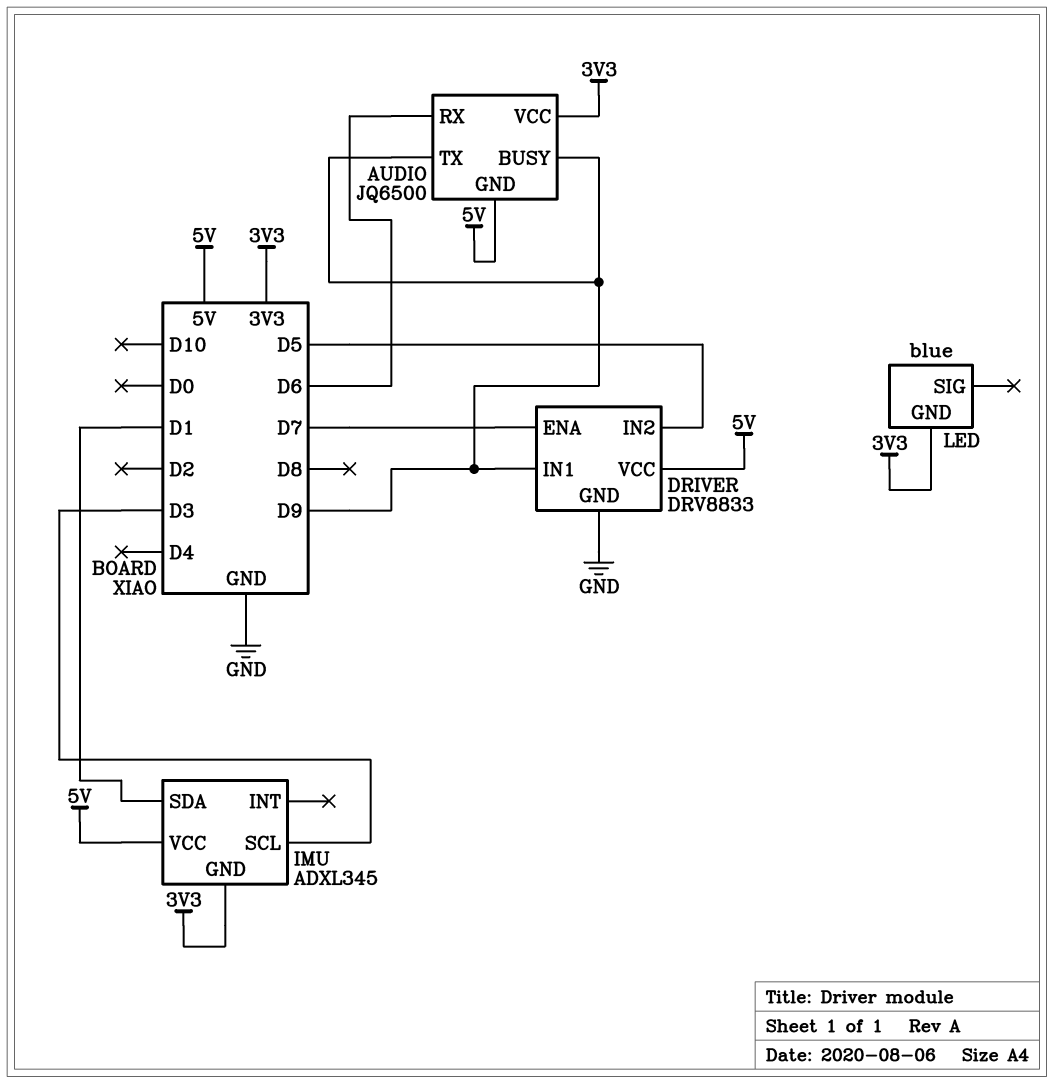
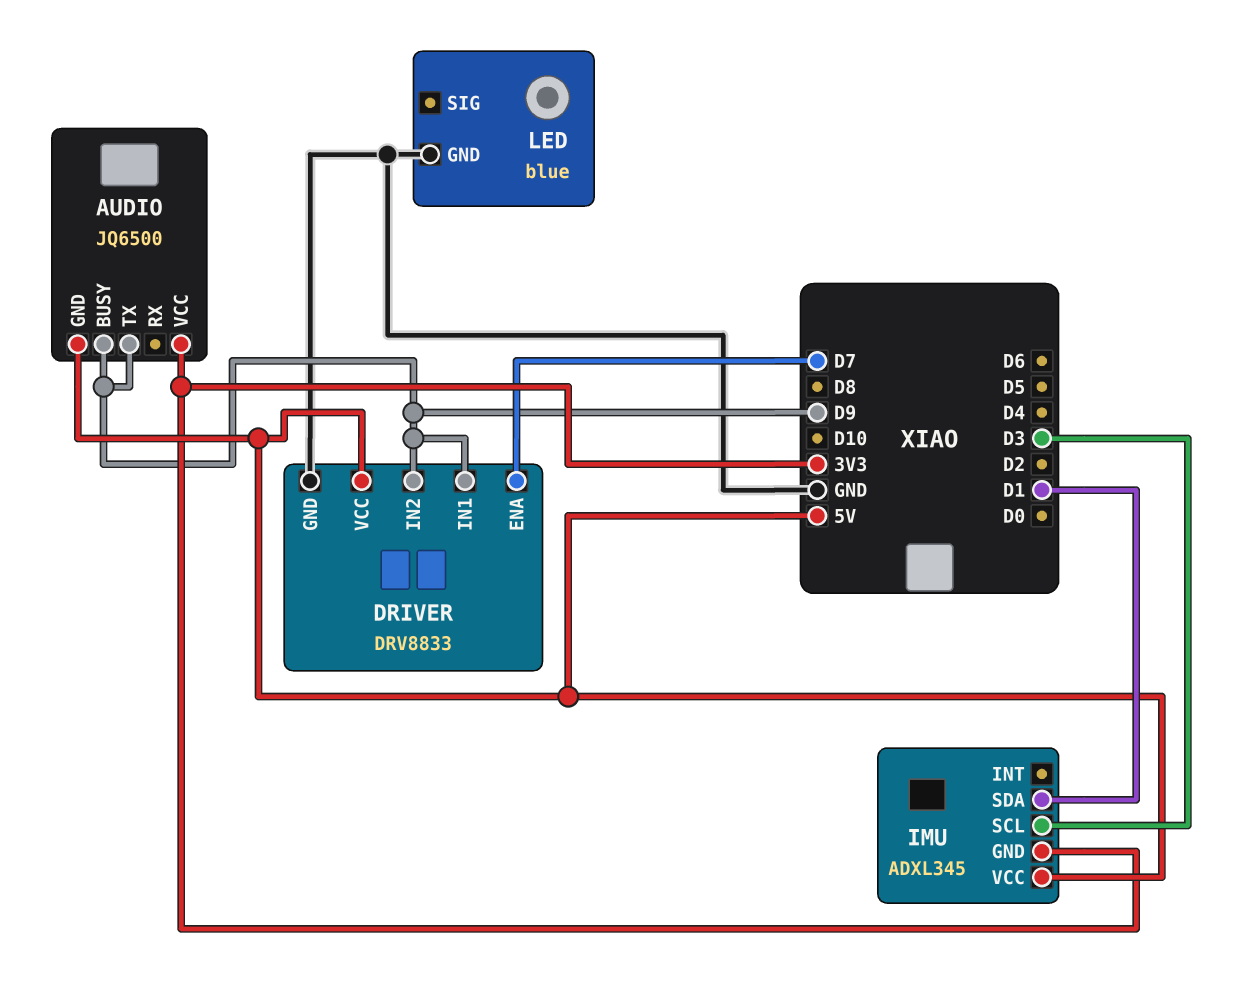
AUDIO pin RX: D6 -> none
DRIVER pin IN2: D5 -> D9
LED pin GND: 3V3 -> GND

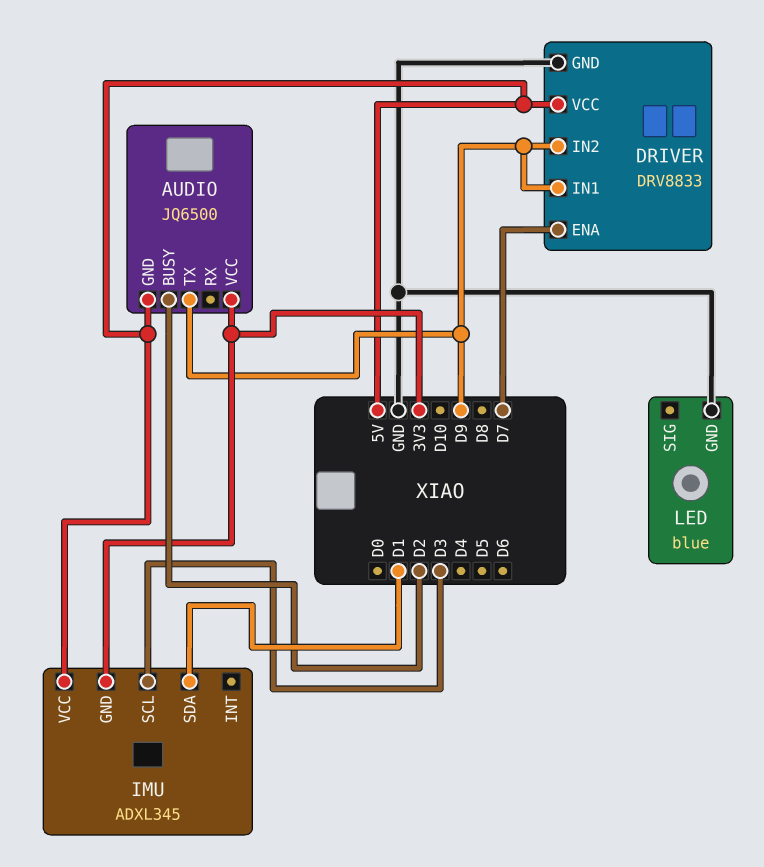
AUDIO pin BUSY: D9 -> D2

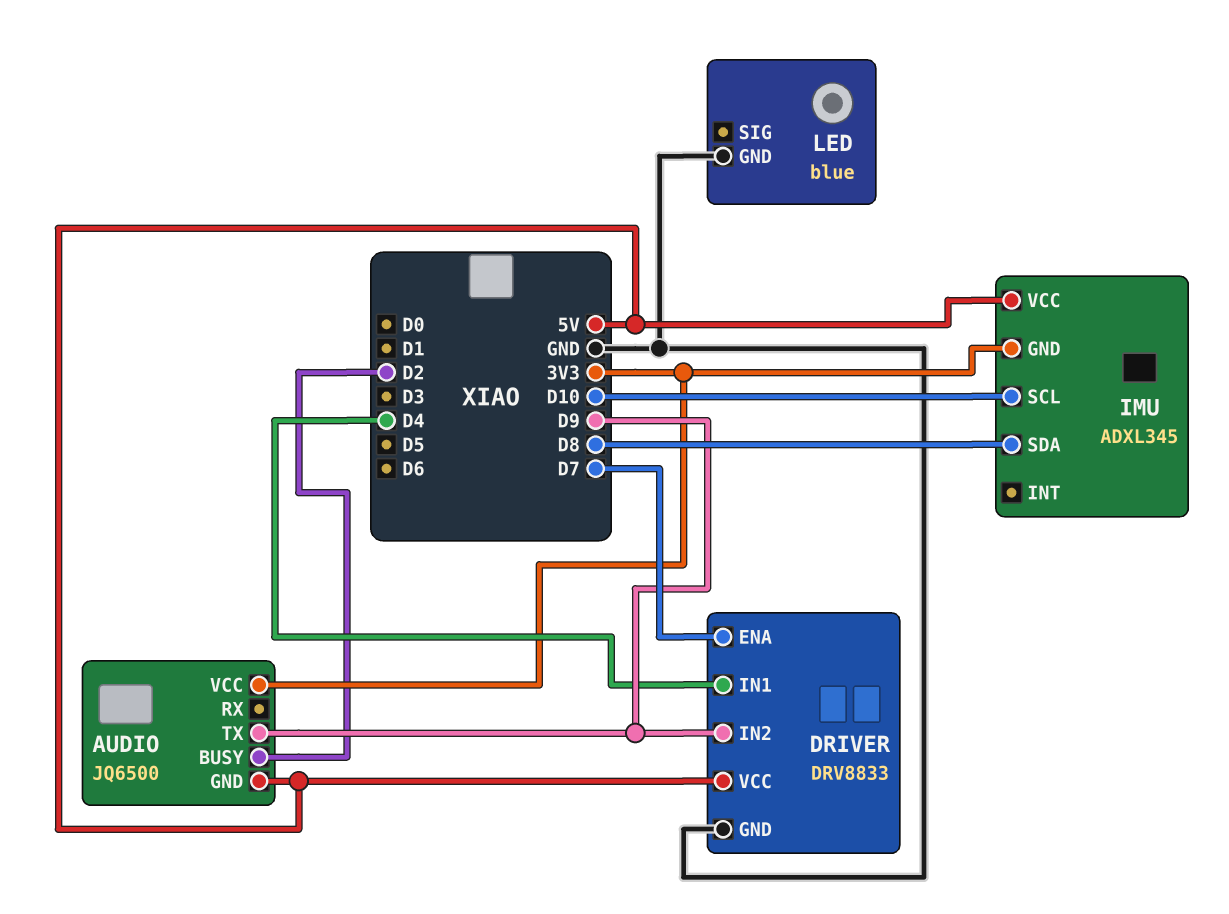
DRIVER pin IN1: D9 -> D4
IMU pin SCL: D3 -> D10
IMU pin SDA: D1 -> D8

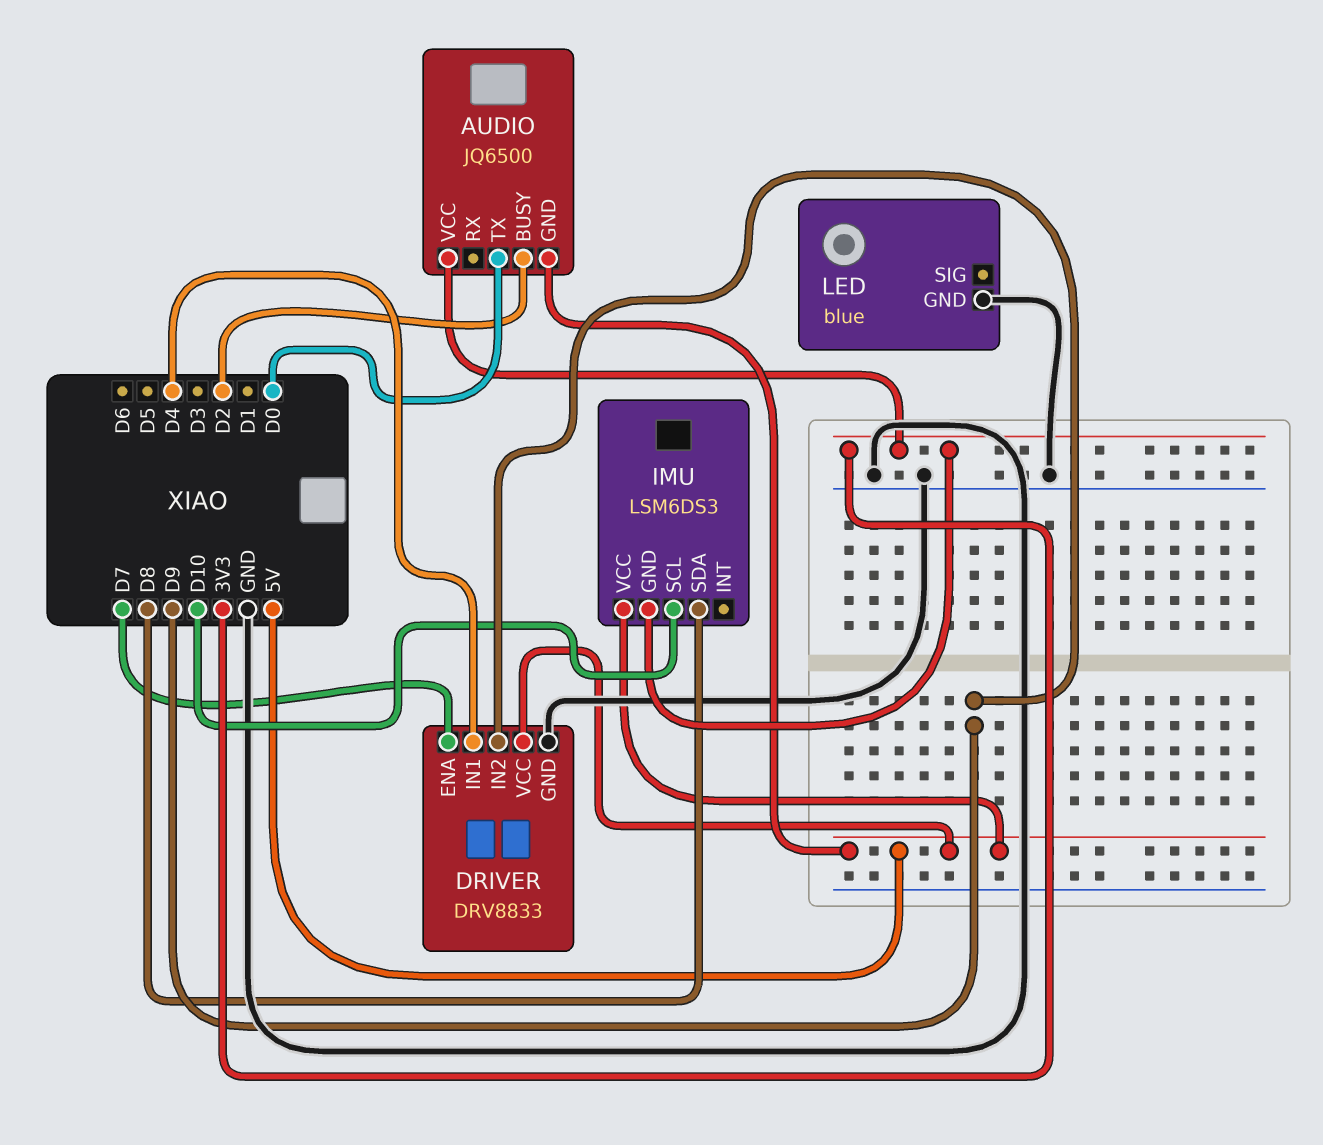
AUDIO pin TX: D9 -> D0
IMU: ADXL345 -> LSM6DS3

